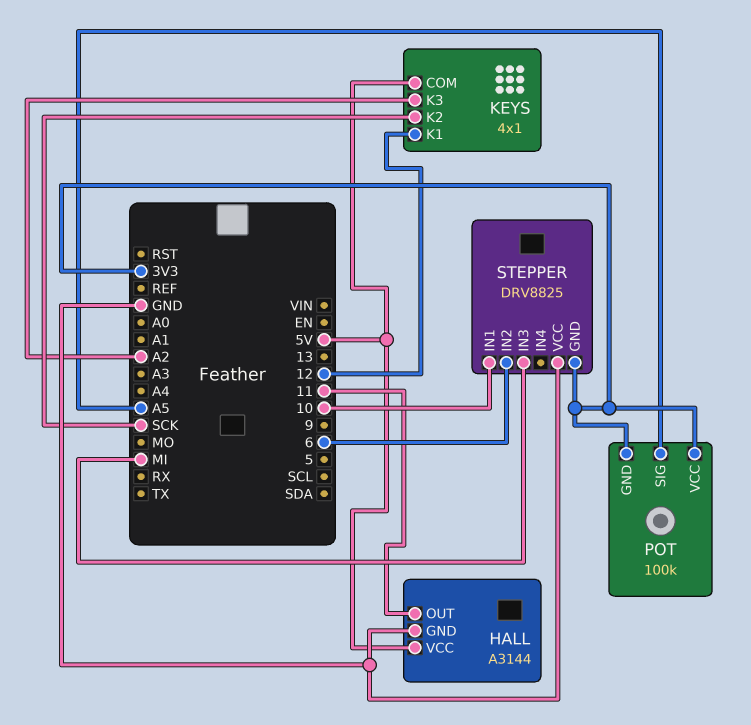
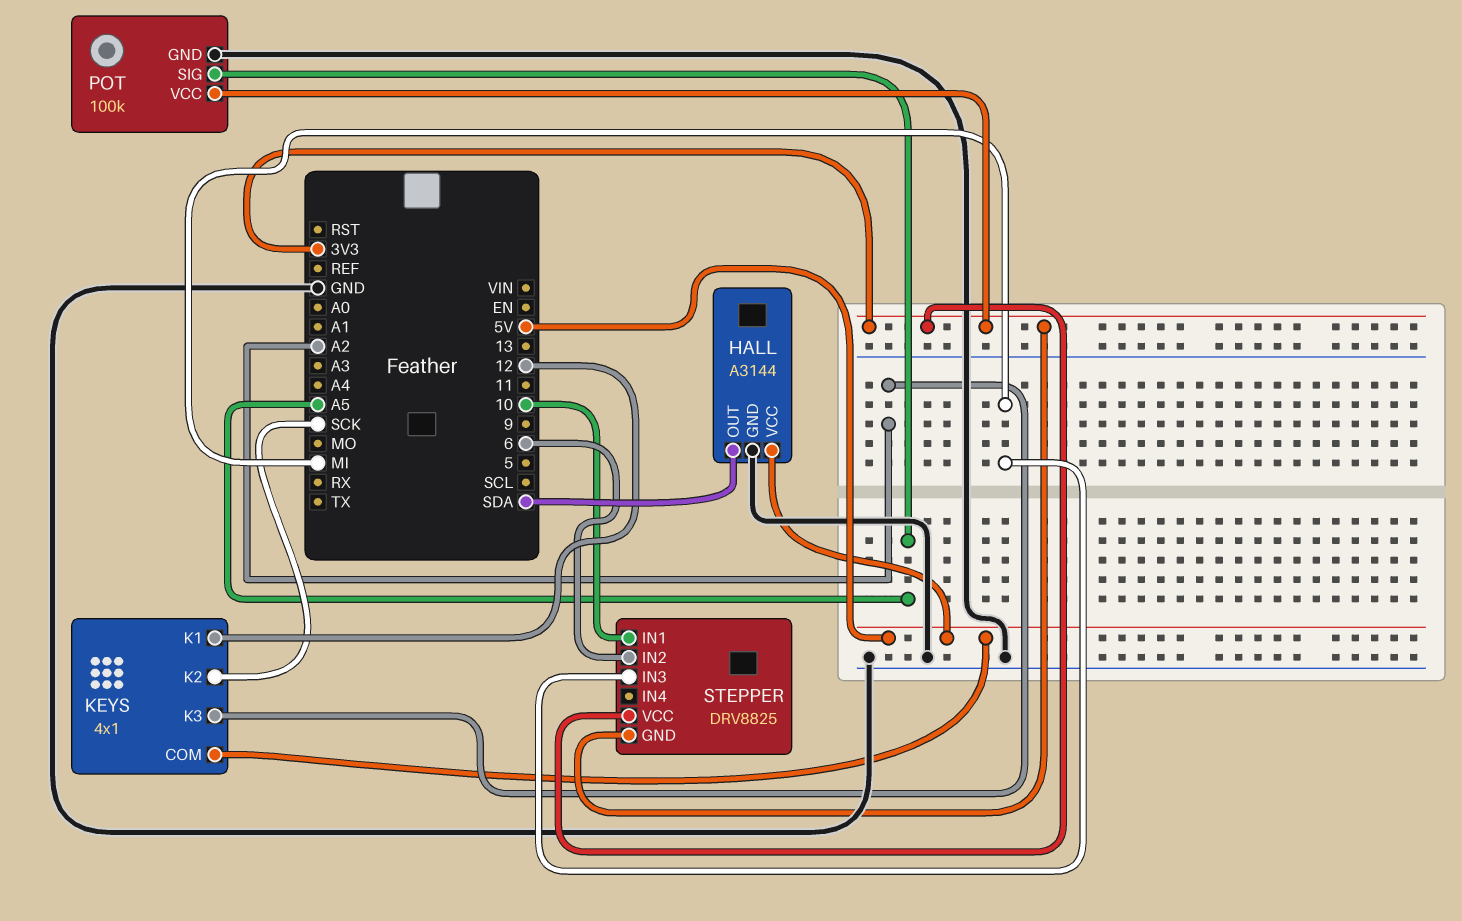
HALL pin OUT: 11 -> SDA
POT pin GND: 3V3 -> GND
STEPPER pin VCC: GND -> 3V3

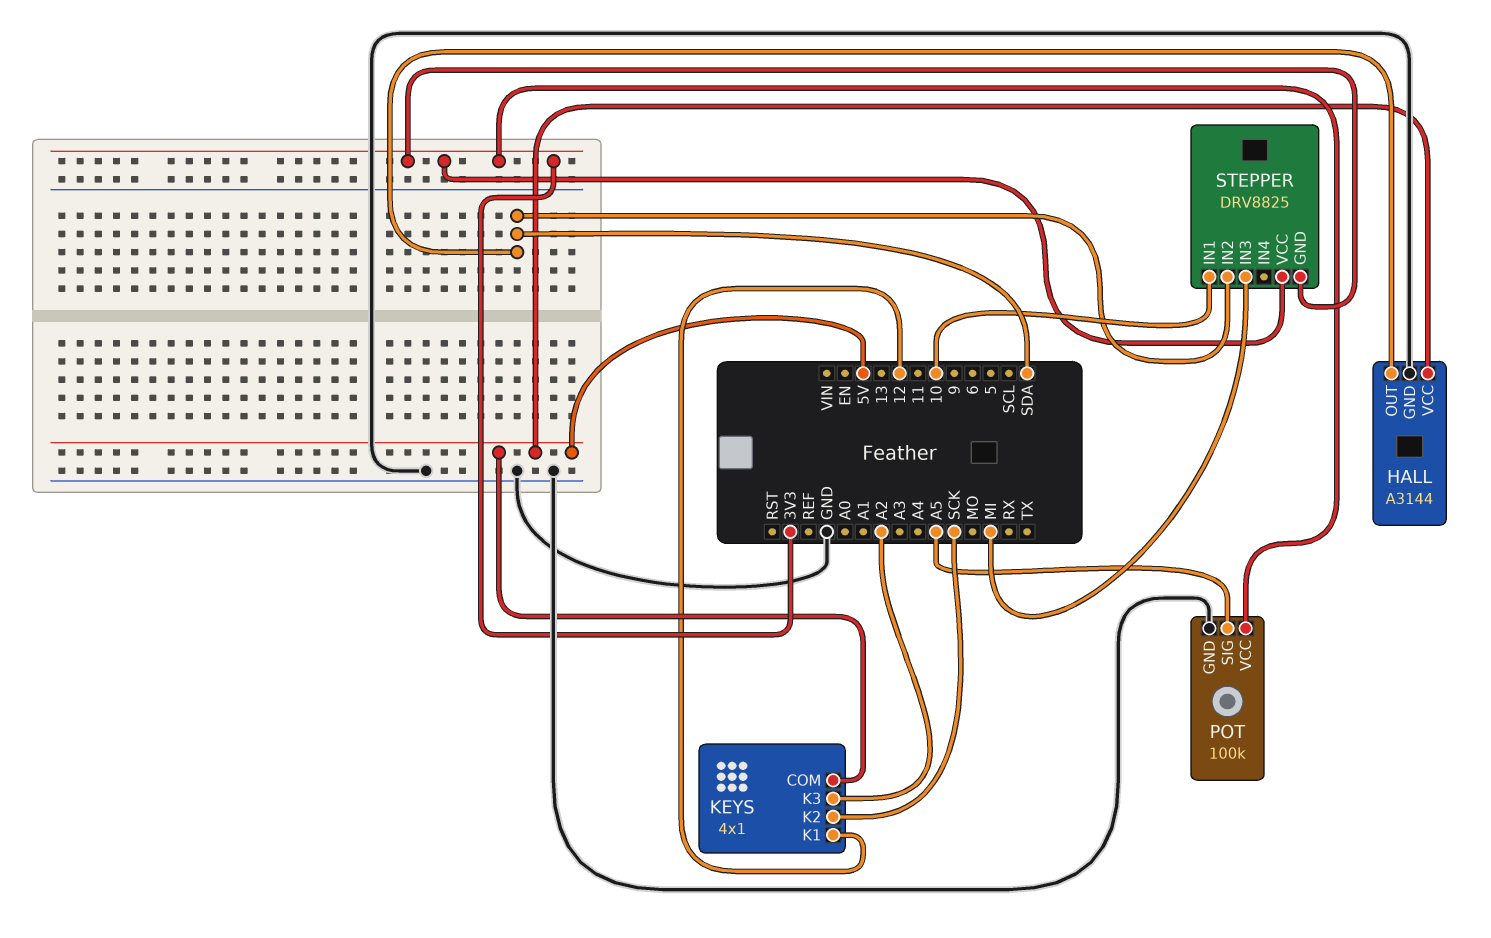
STEPPER pin IN2: 6 -> SDA

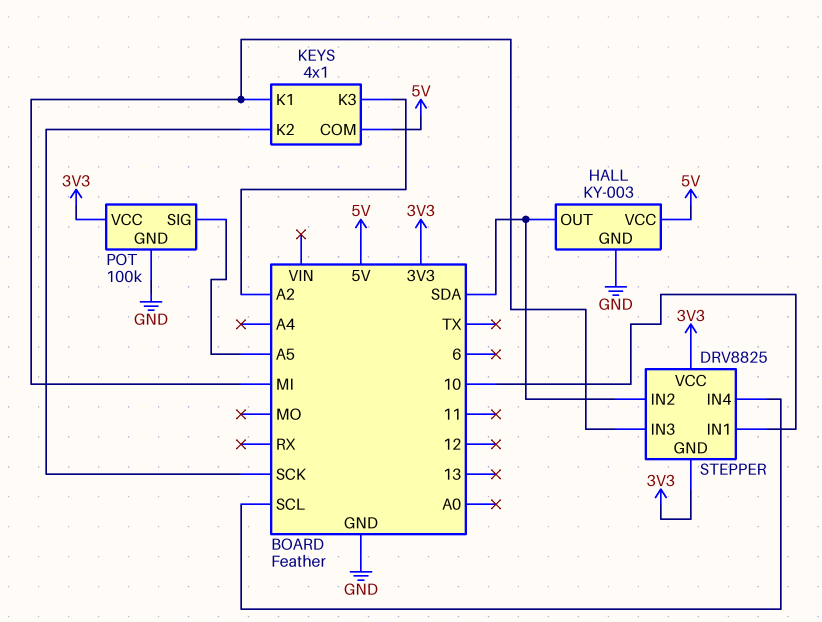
HALL: A3144 -> KY-003
KEYS pin K1: 12 -> MI
STEPPER pin IN4: none -> SCL

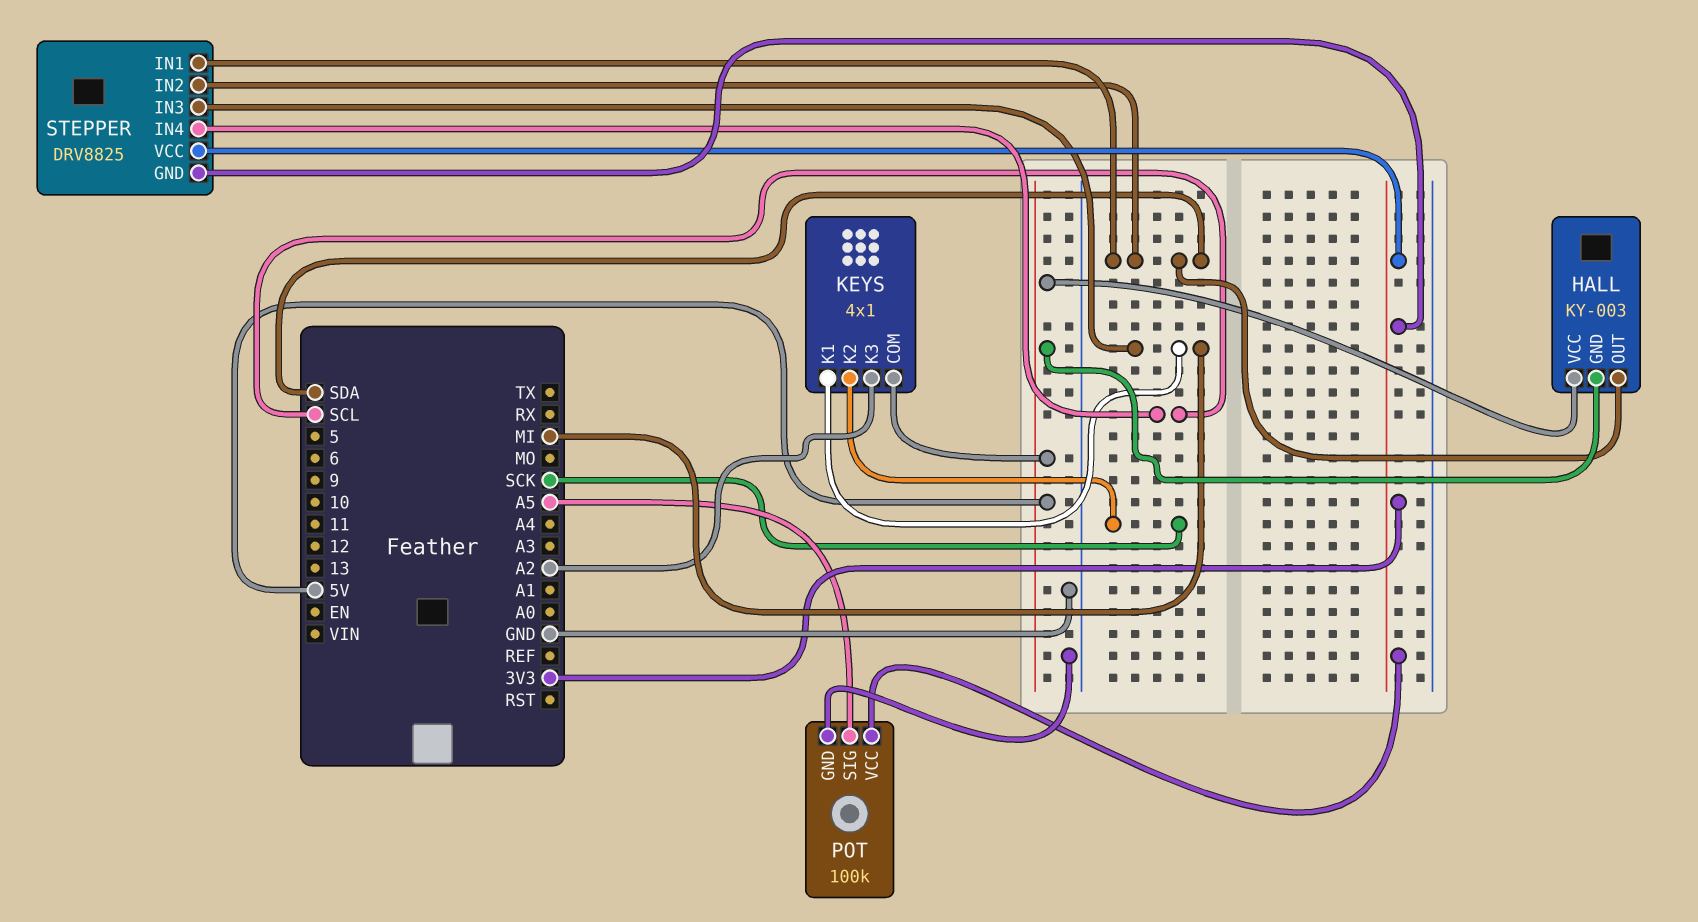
HALL pin GND: GND -> 5V
STEPPER pin IN1: 10 -> SDA

